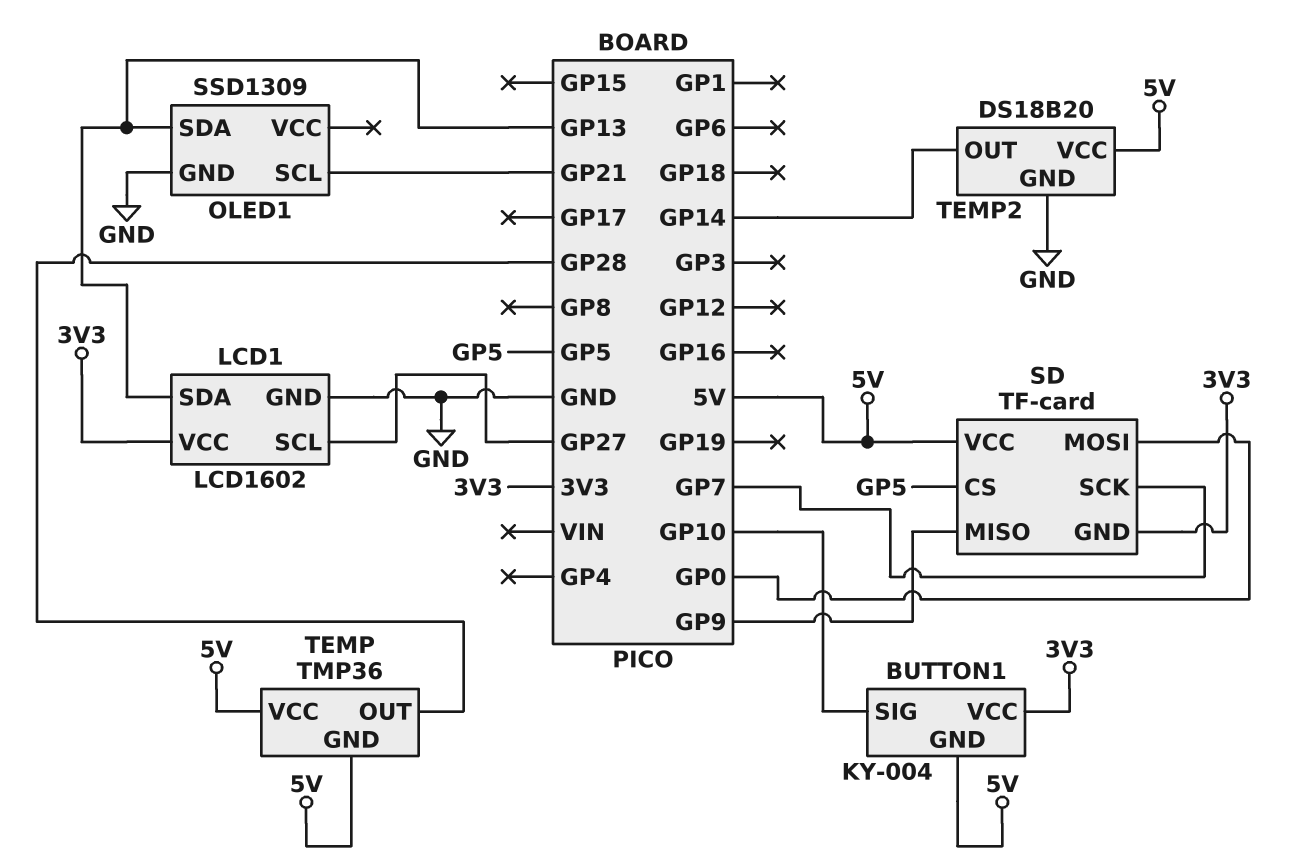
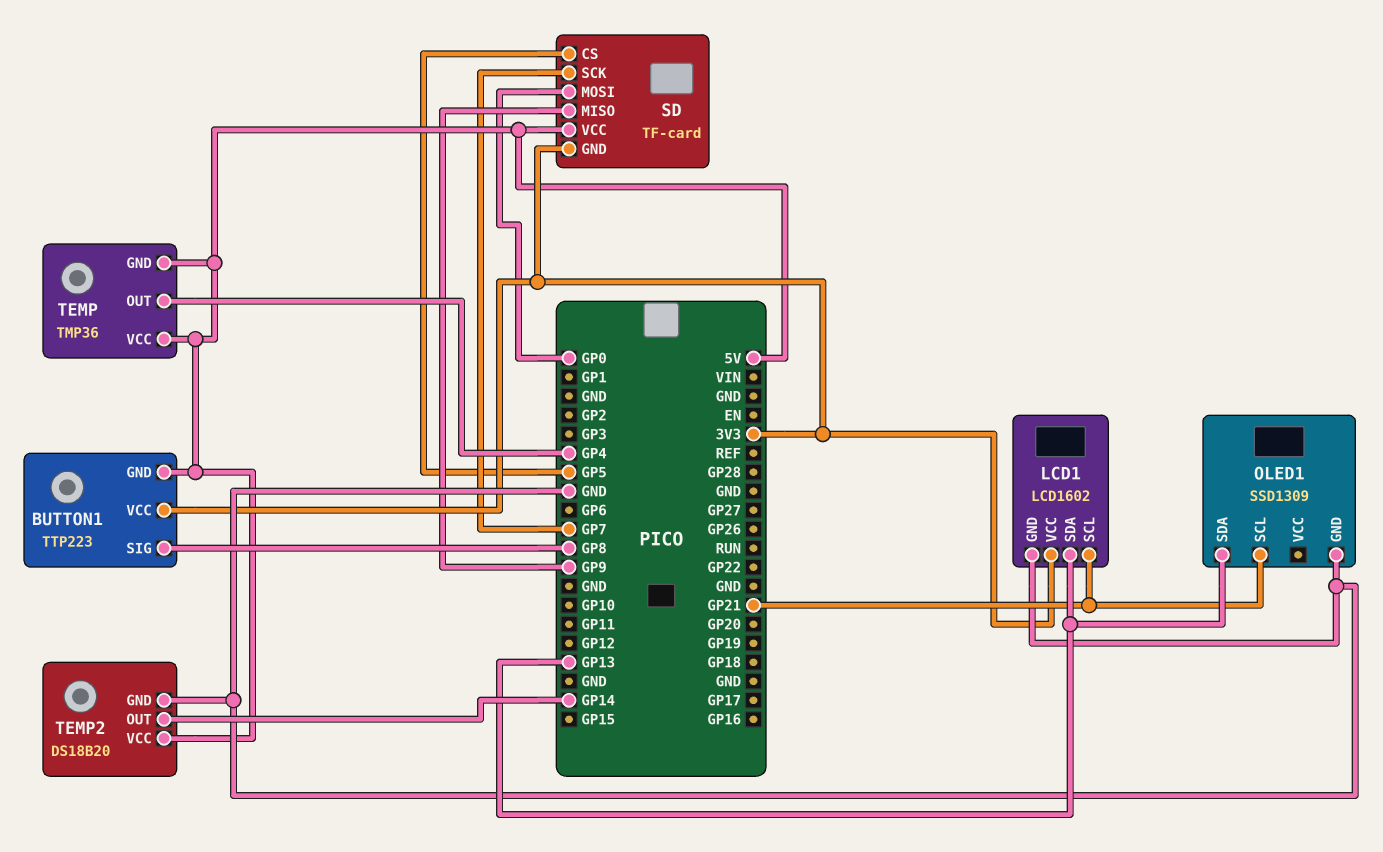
BUTTON1: KY-004 -> TTP223
BUTTON1 pin SIG: GP10 -> GP8
LCD1 pin SCL: GP27 -> GP21
TEMP pin OUT: GP28 -> GP4

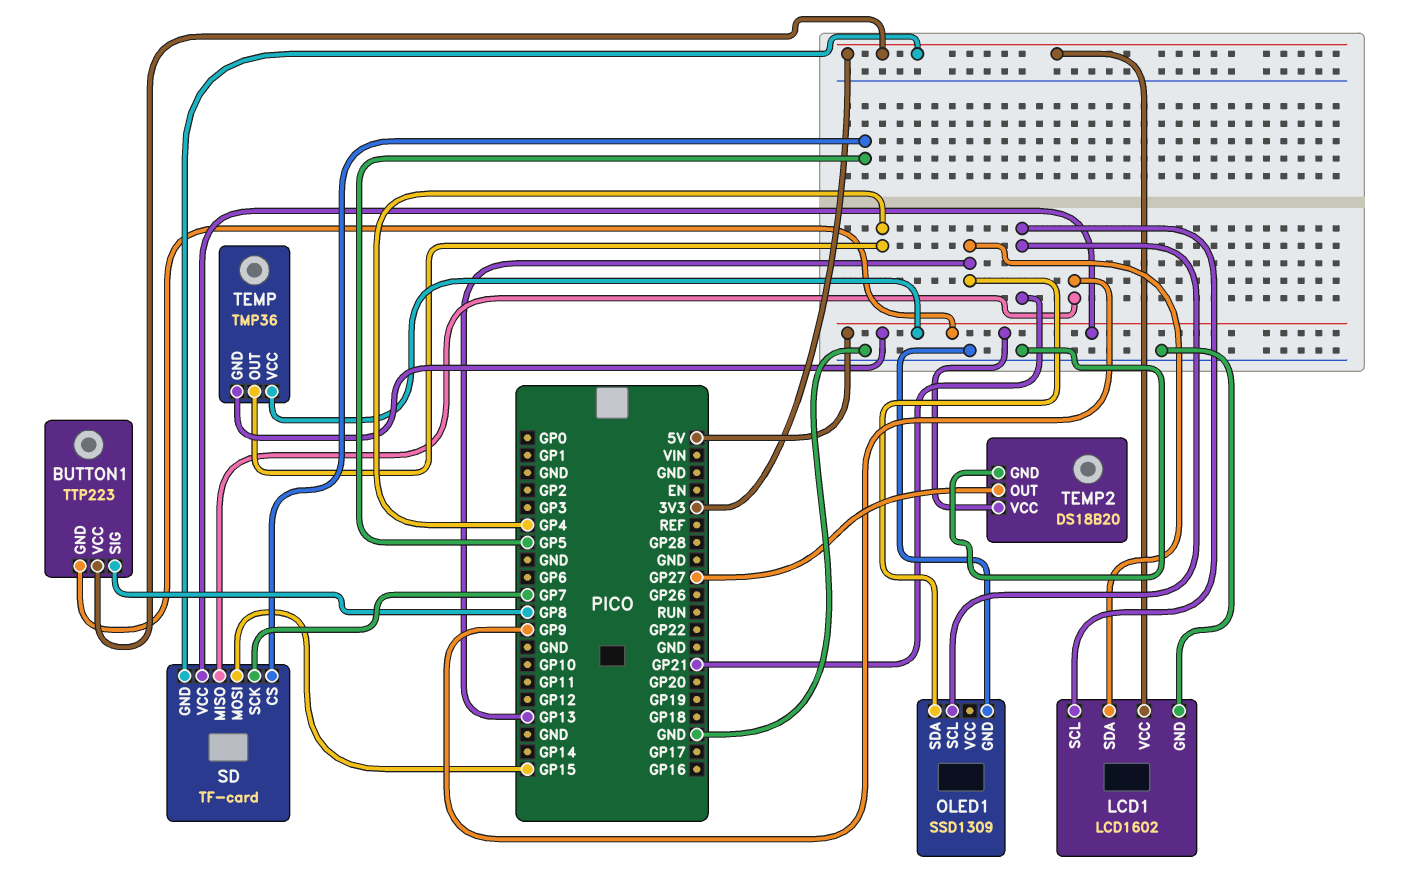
SD pin MOSI: GP0 -> GP15
TEMP2 pin OUT: GP14 -> GP27

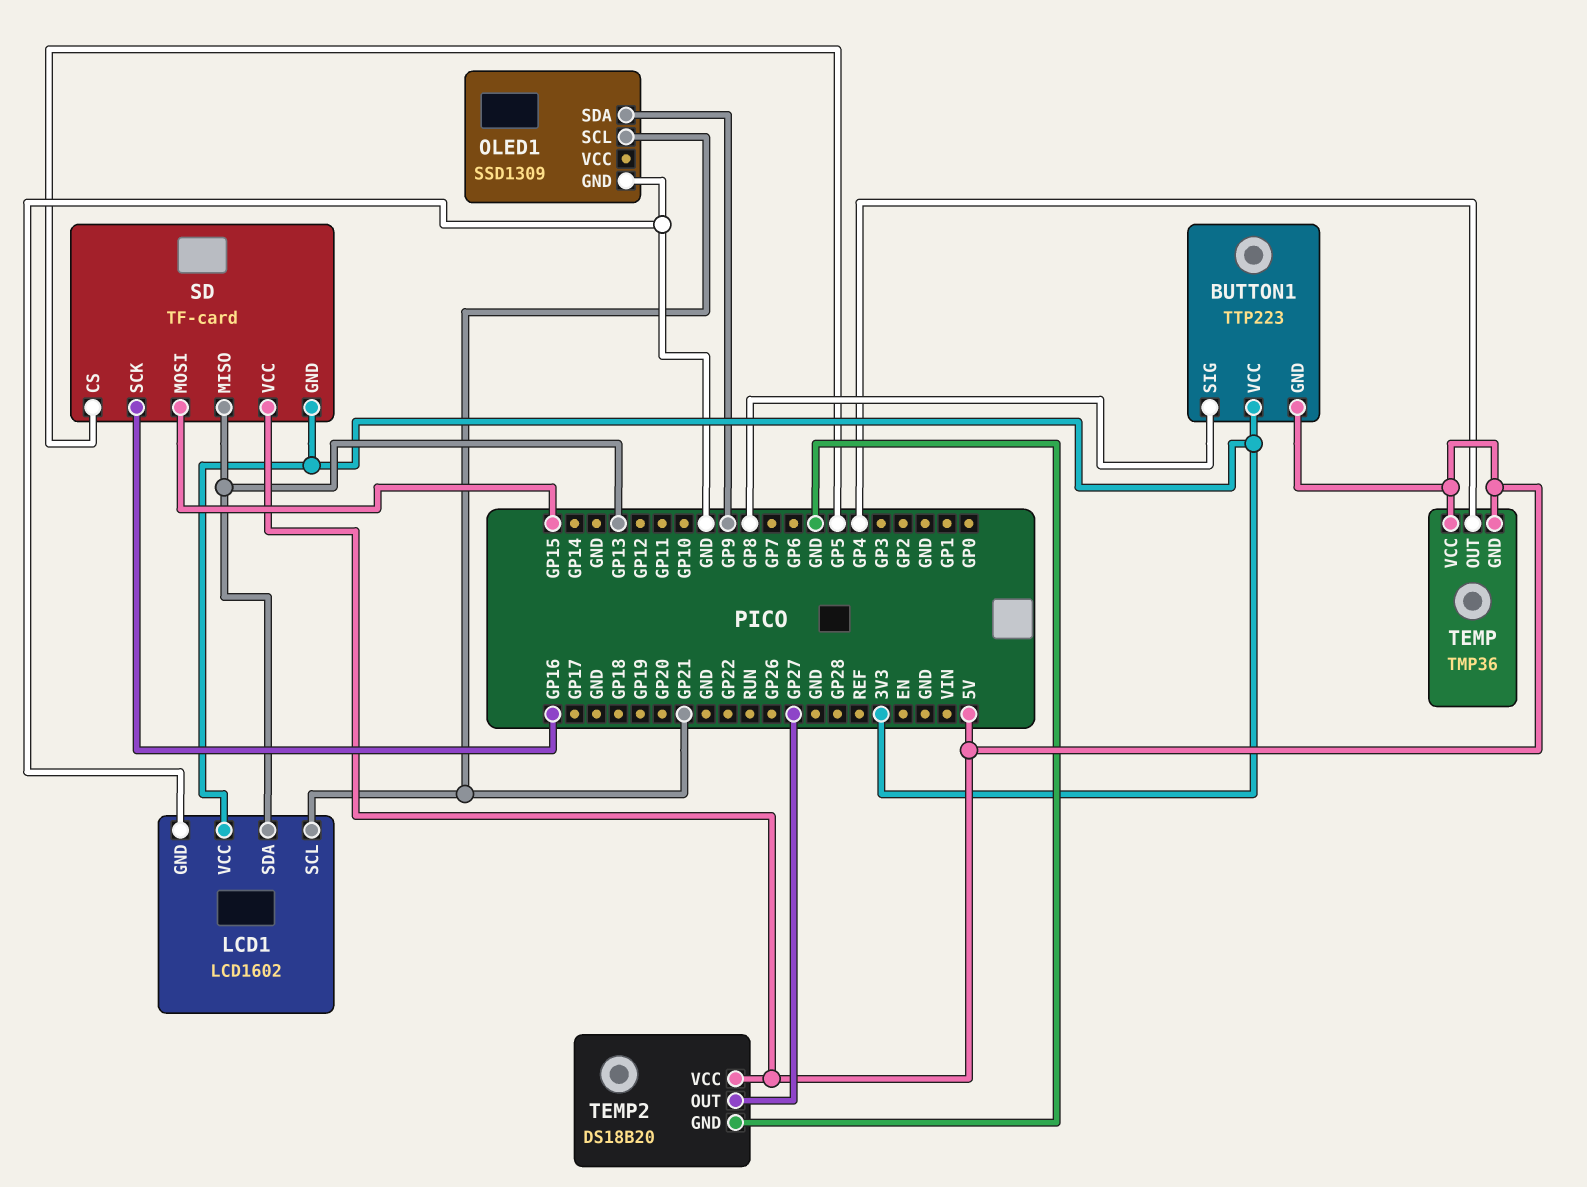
OLED1 pin SDA: GP13 -> GP9
SD pin MISO: GP9 -> GP13
SD pin SCK: GP7 -> GP16

